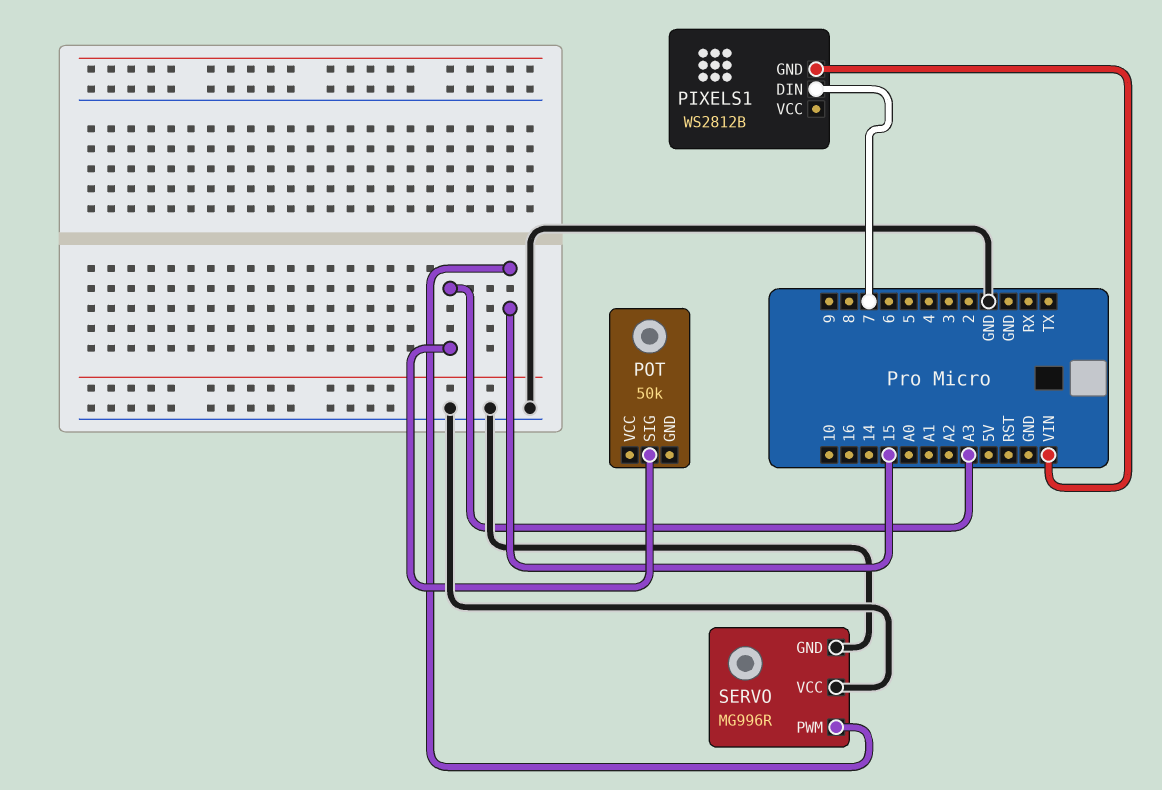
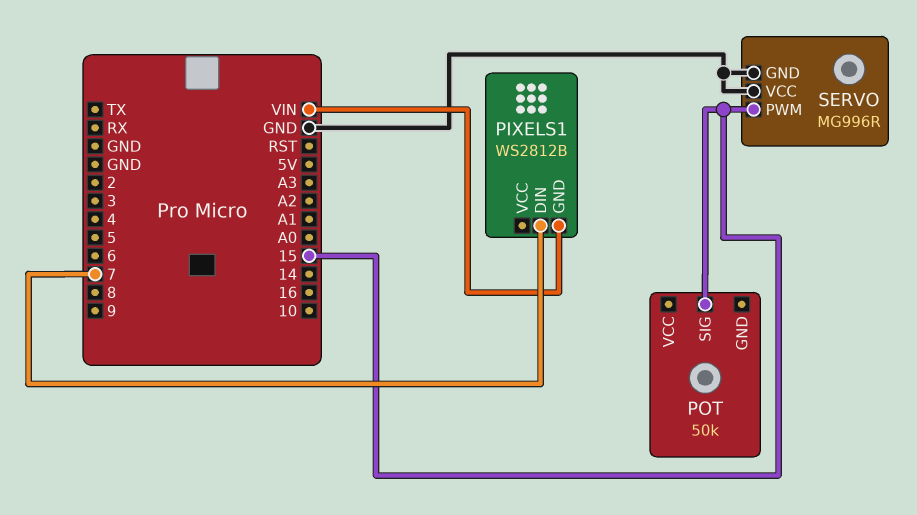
POT pin SIG: A3 -> 15

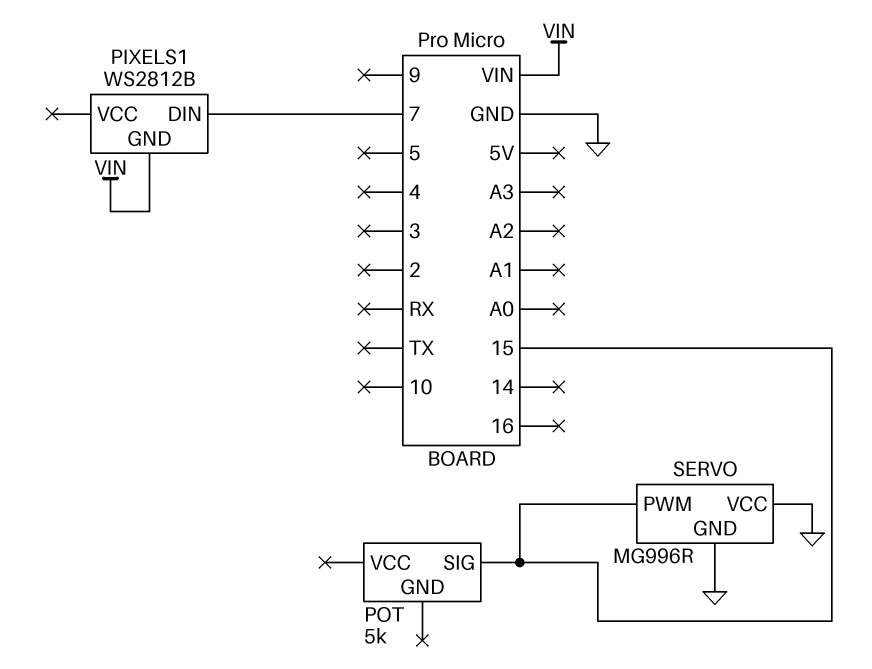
POT: 50k -> 5k

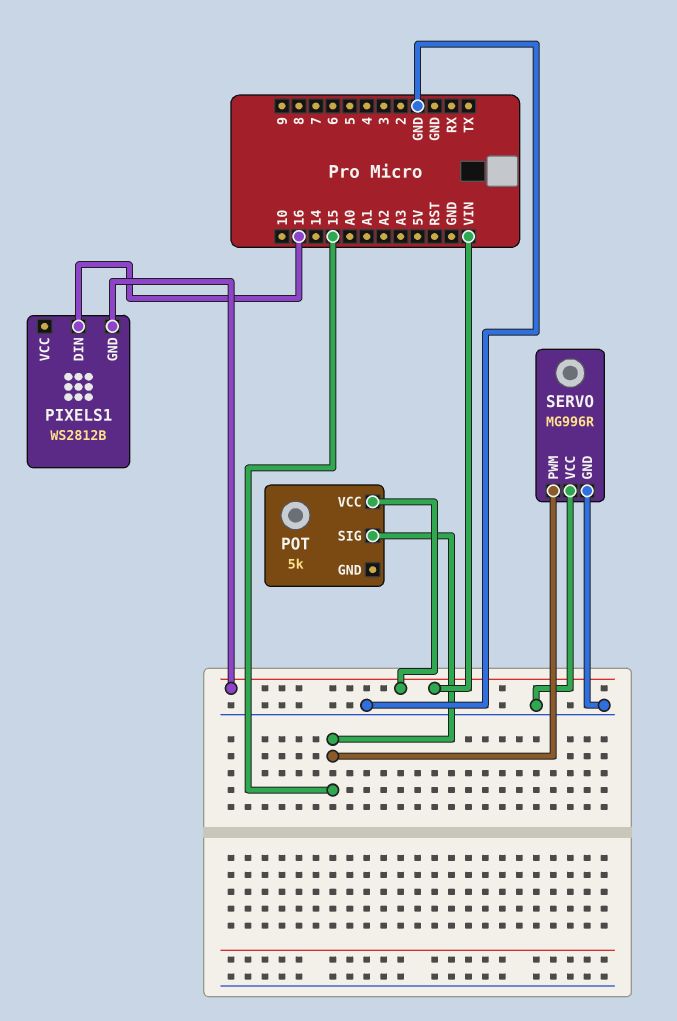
PIXELS1 pin DIN: 7 -> 16
POT pin VCC: none -> VIN

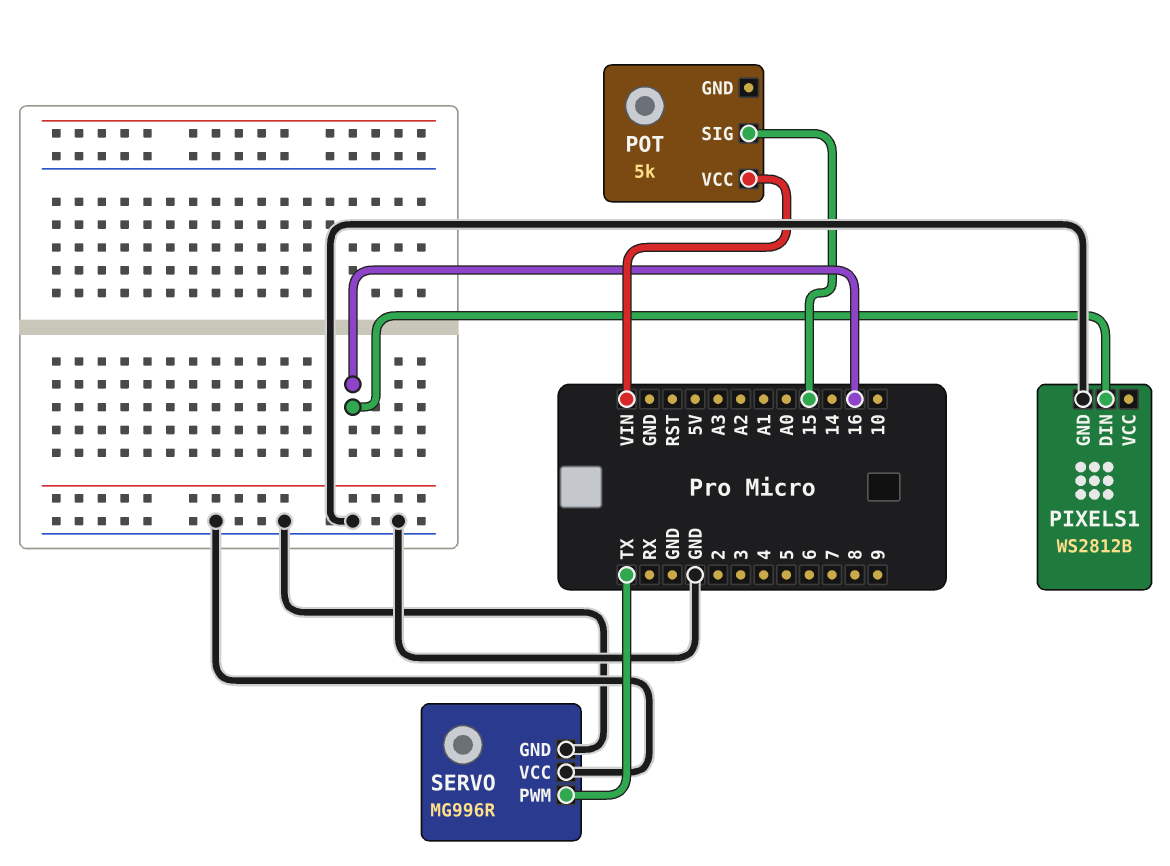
PIXELS1 pin GND: VIN -> GND
SERVO pin PWM: 15 -> TX

